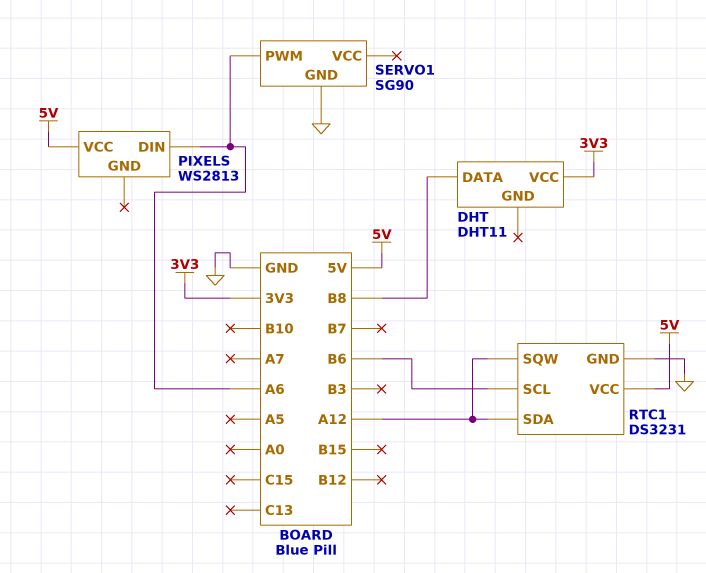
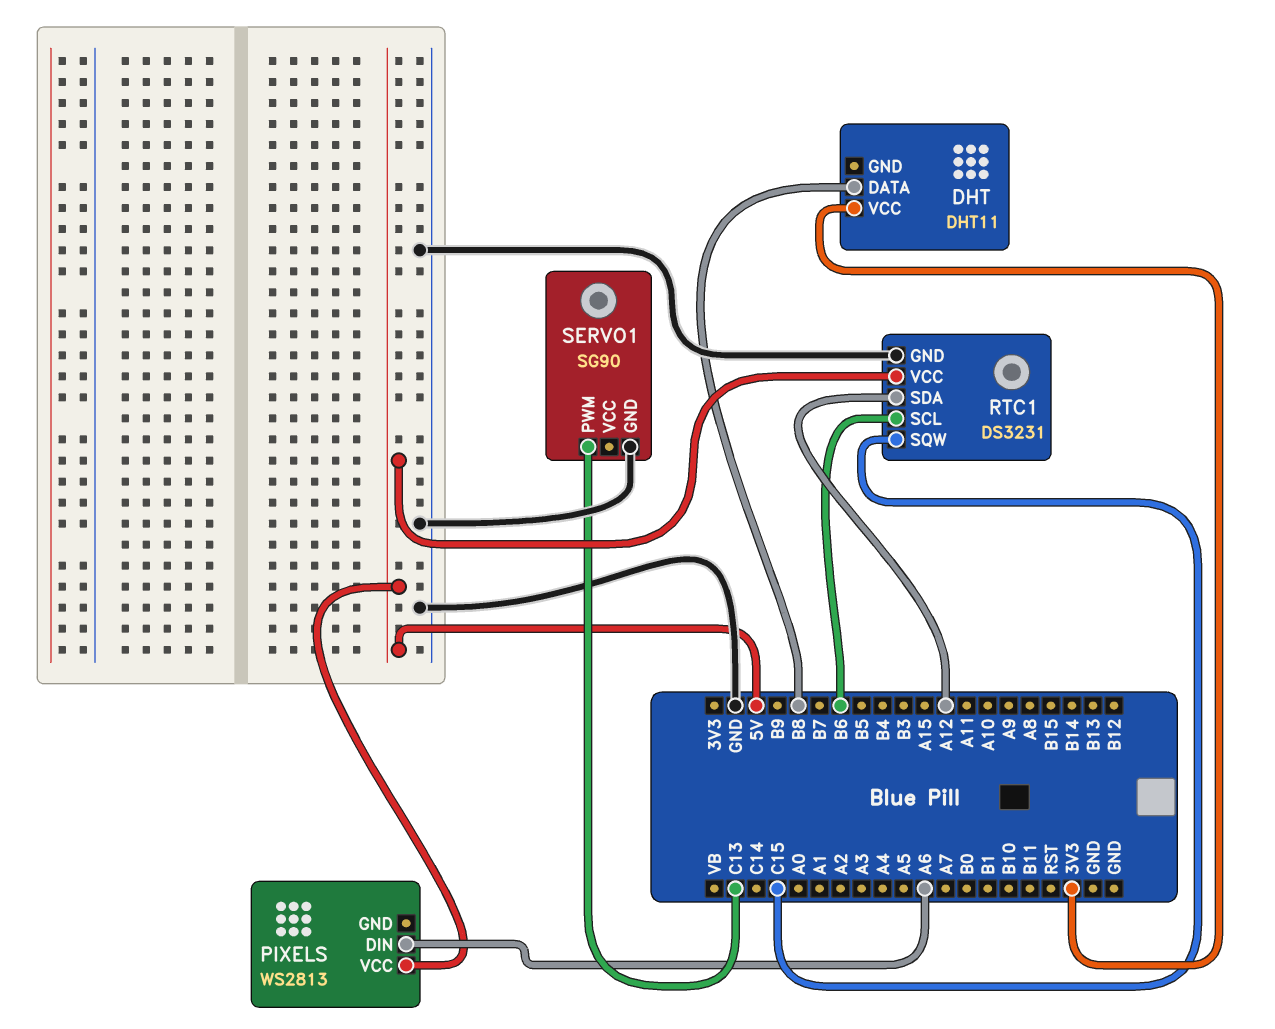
RTC1 pin SQW: A12 -> C15
SERVO1 pin PWM: A6 -> C13

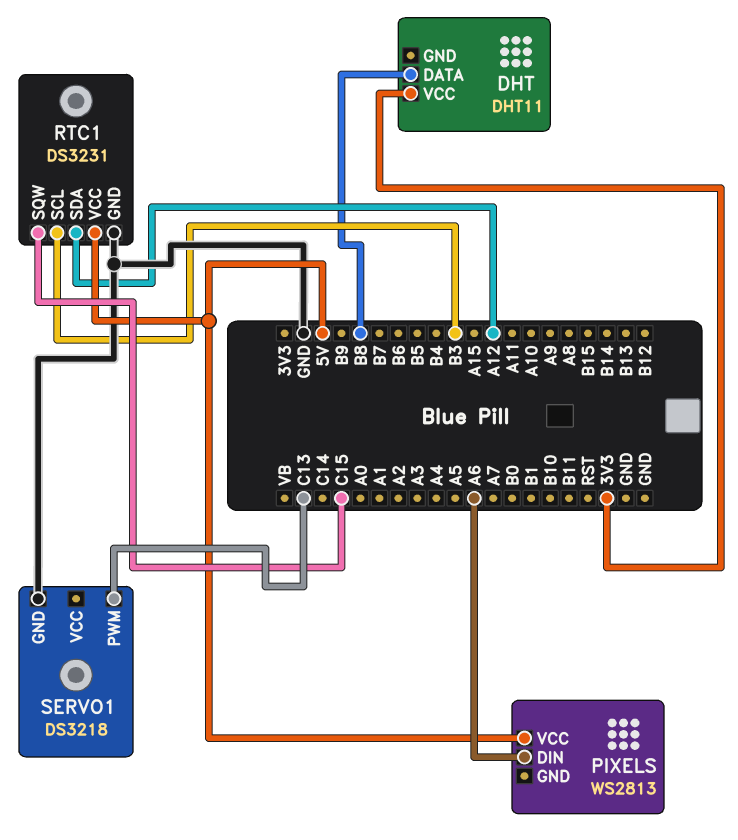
RTC1 pin SCL: B6 -> B3
SERVO1: SG90 -> DS3218

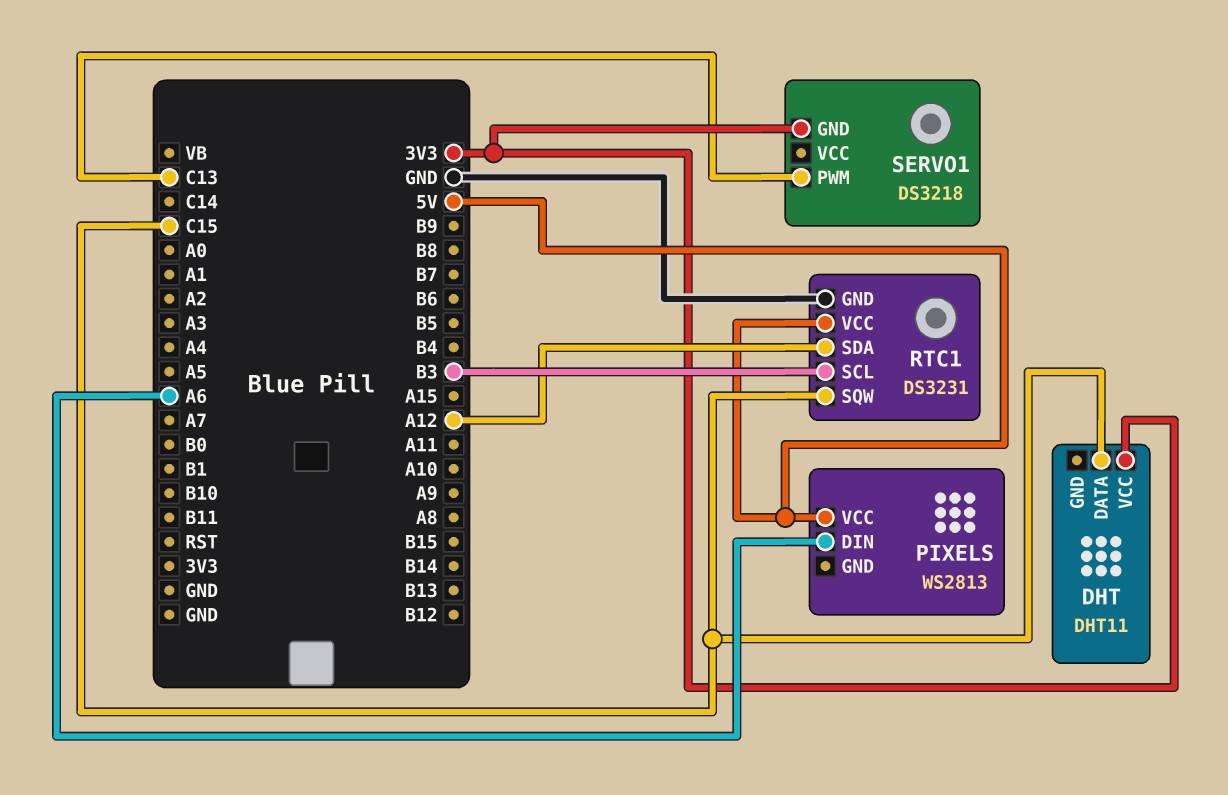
DHT pin DATA: B8 -> C15
SERVO1 pin GND: GND -> 3V3

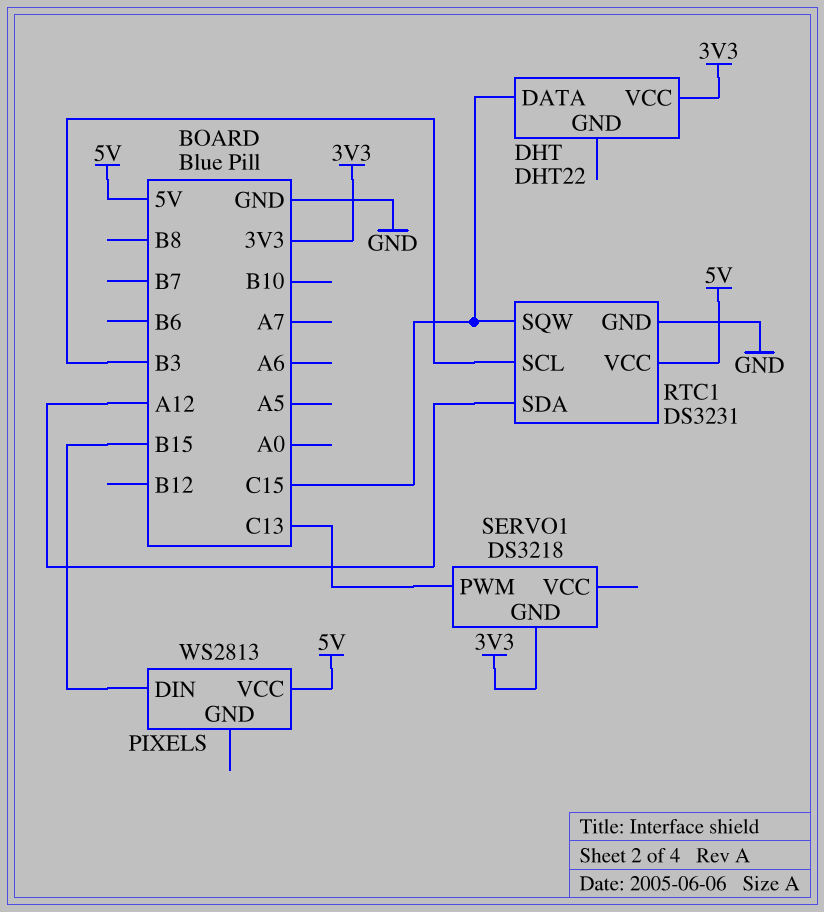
DHT: DHT11 -> DHT22
PIXELS pin DIN: A6 -> B15

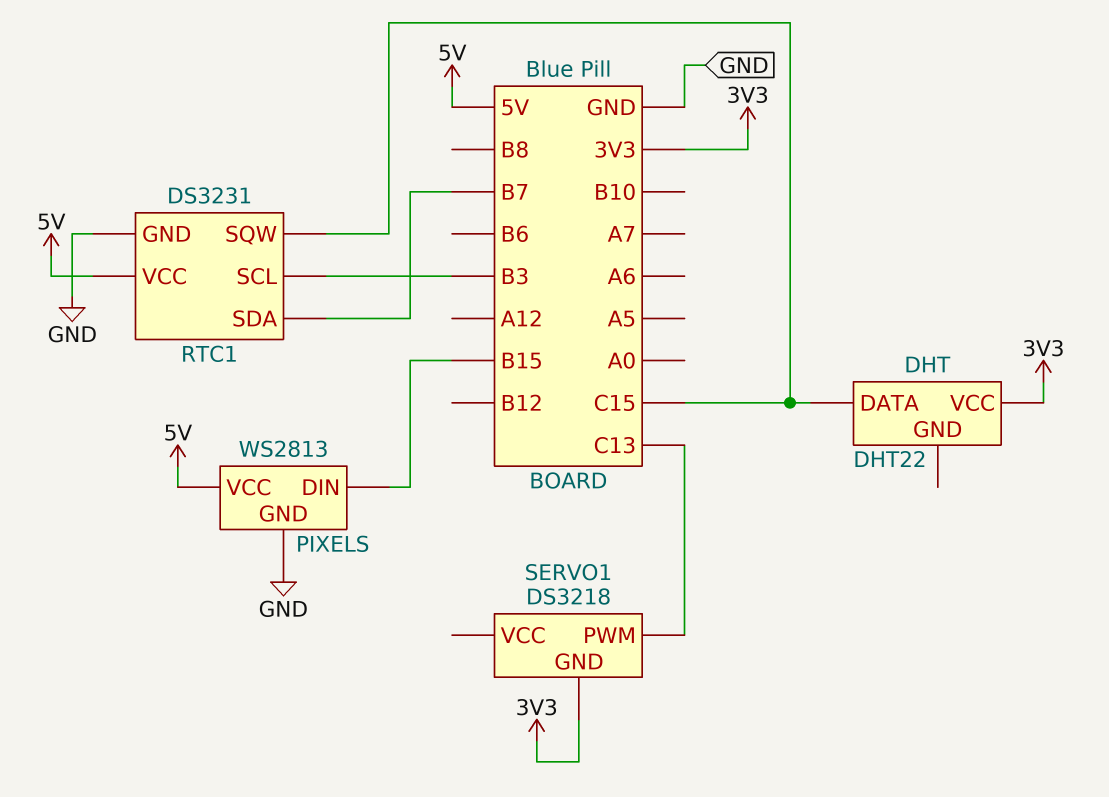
PIXELS pin GND: none -> GND
RTC1 pin SDA: A12 -> B7

